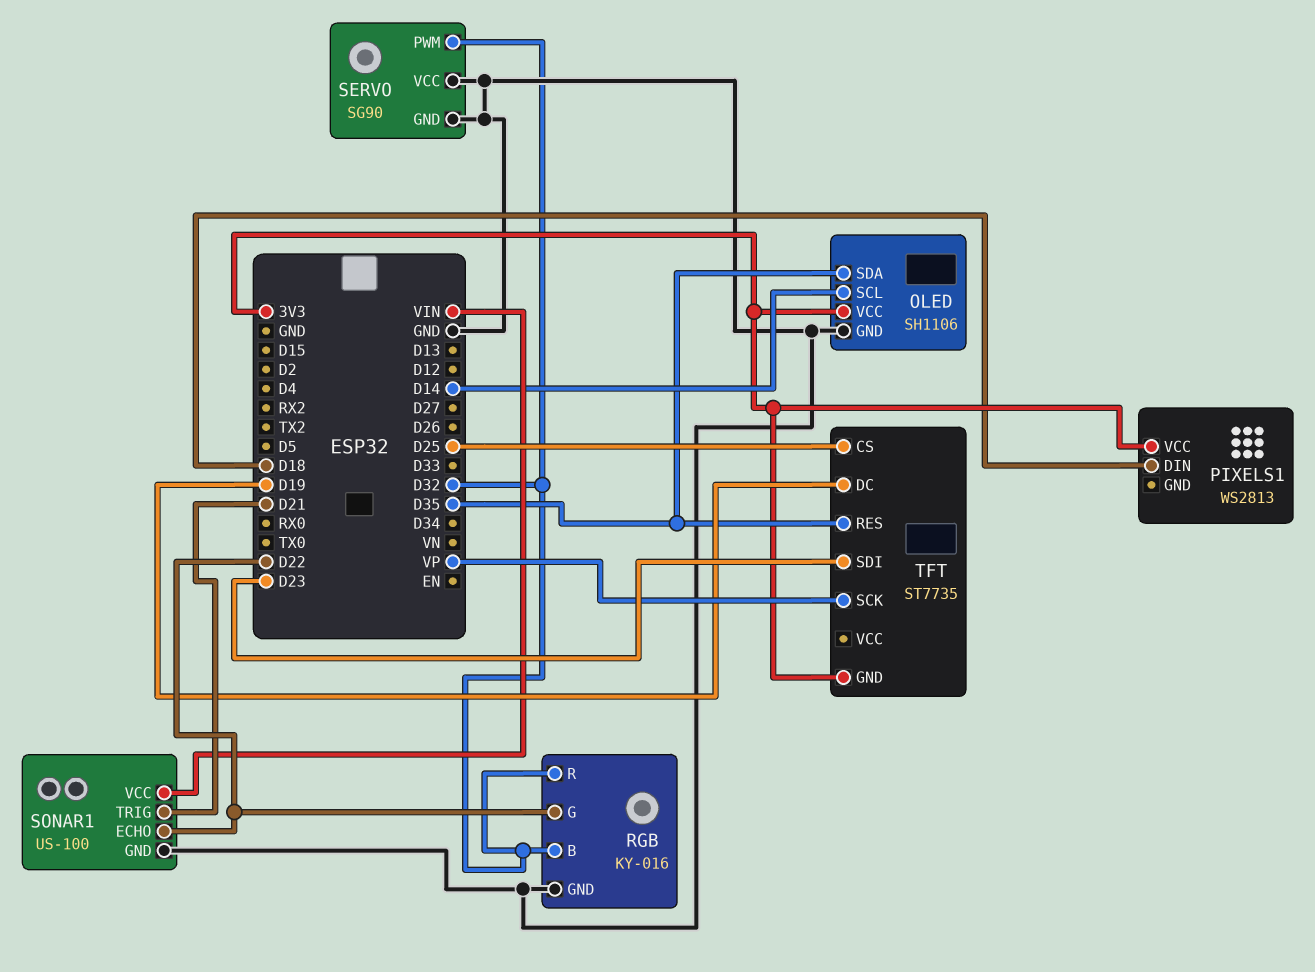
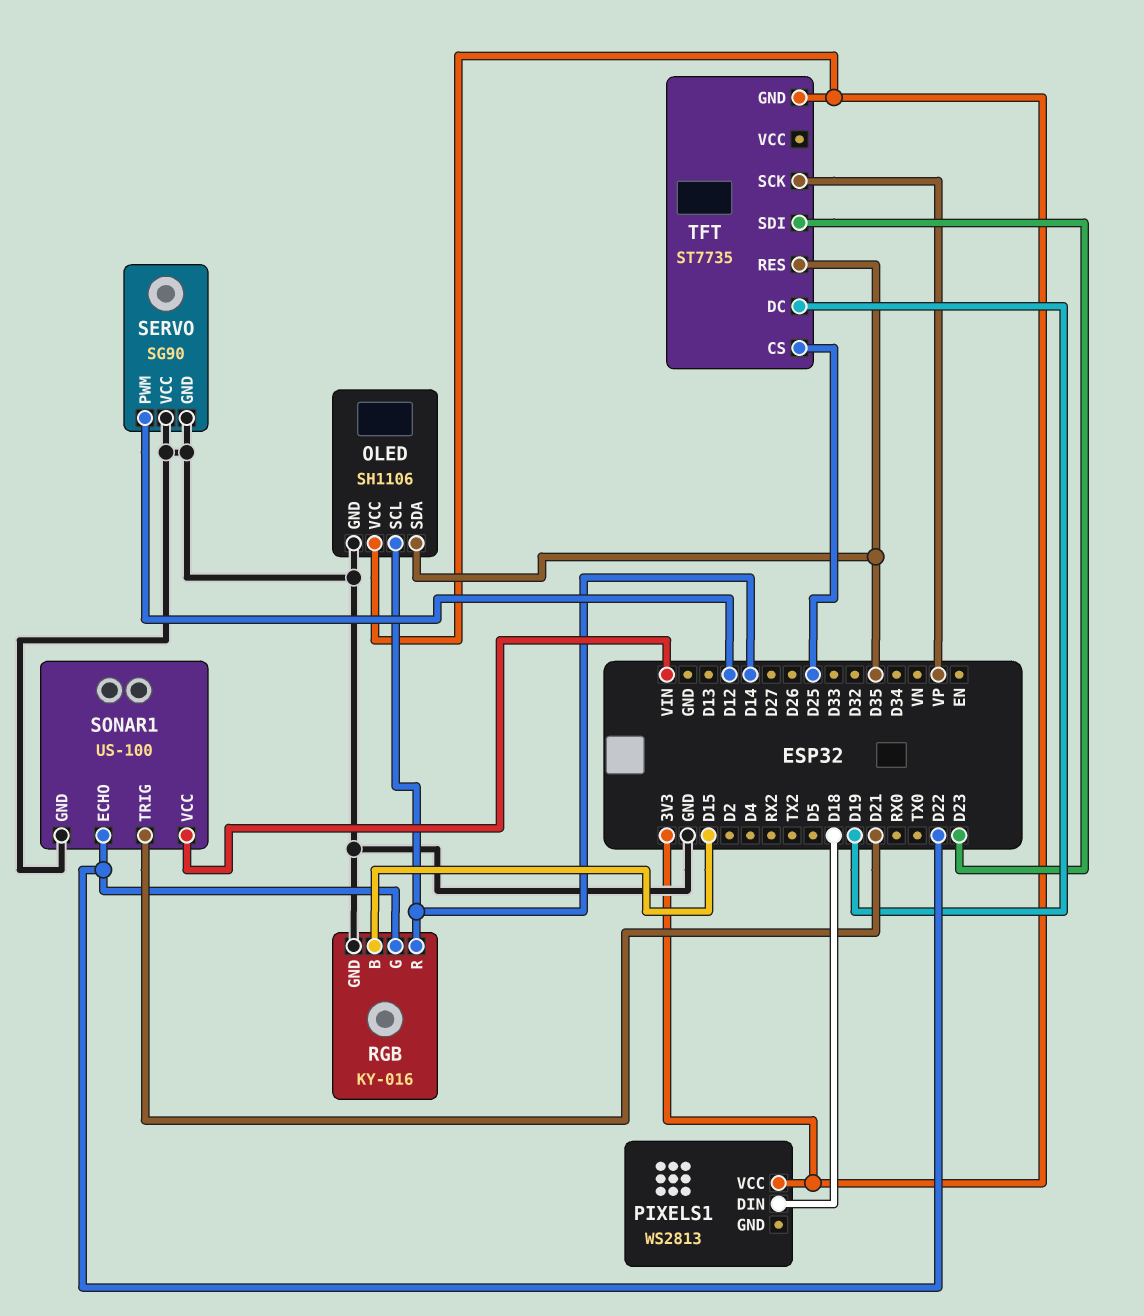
RGB pin B: D32 -> D15
RGB pin R: D32 -> D14
SERVO pin PWM: D32 -> D12

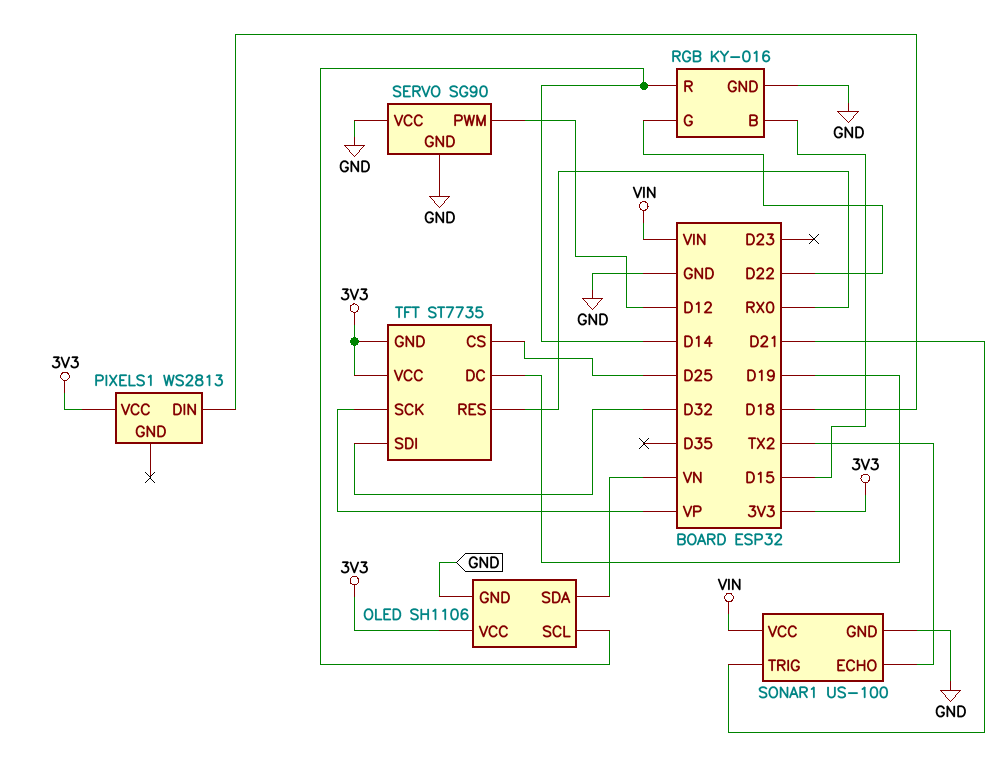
OLED pin SDA: D35 -> VN
SONAR1 pin ECHO: D22 -> TX2
TFT pin RES: D35 -> RX0
TFT pin SDI: D23 -> D32
TFT pin VCC: none -> 3V3

